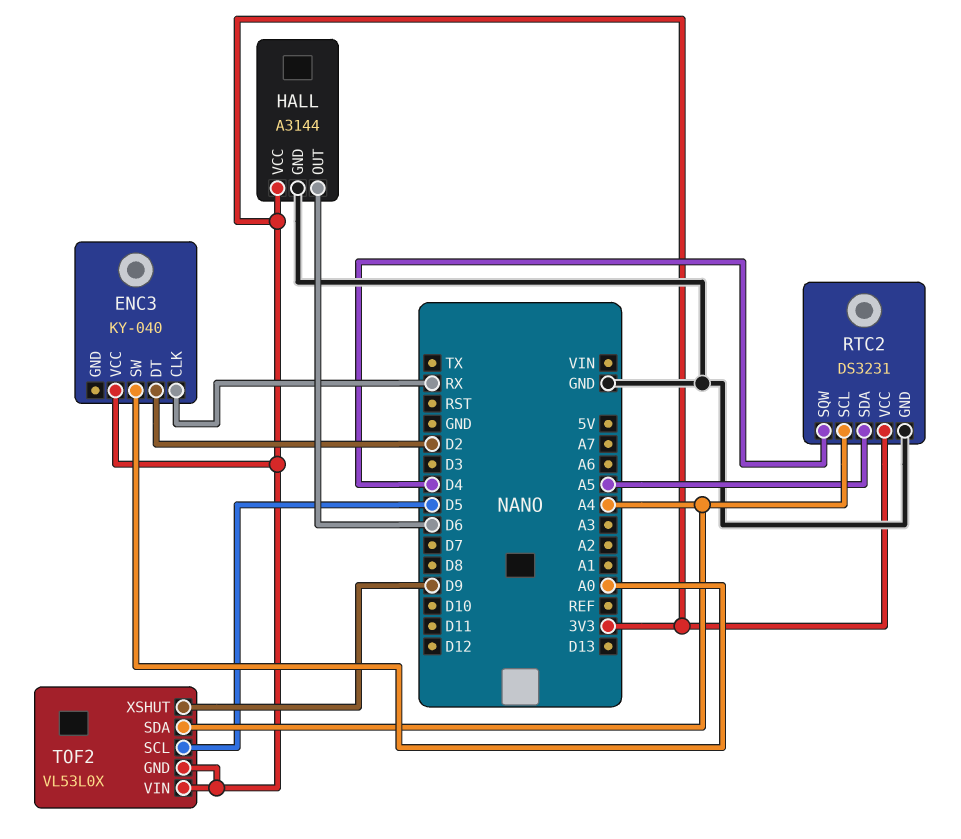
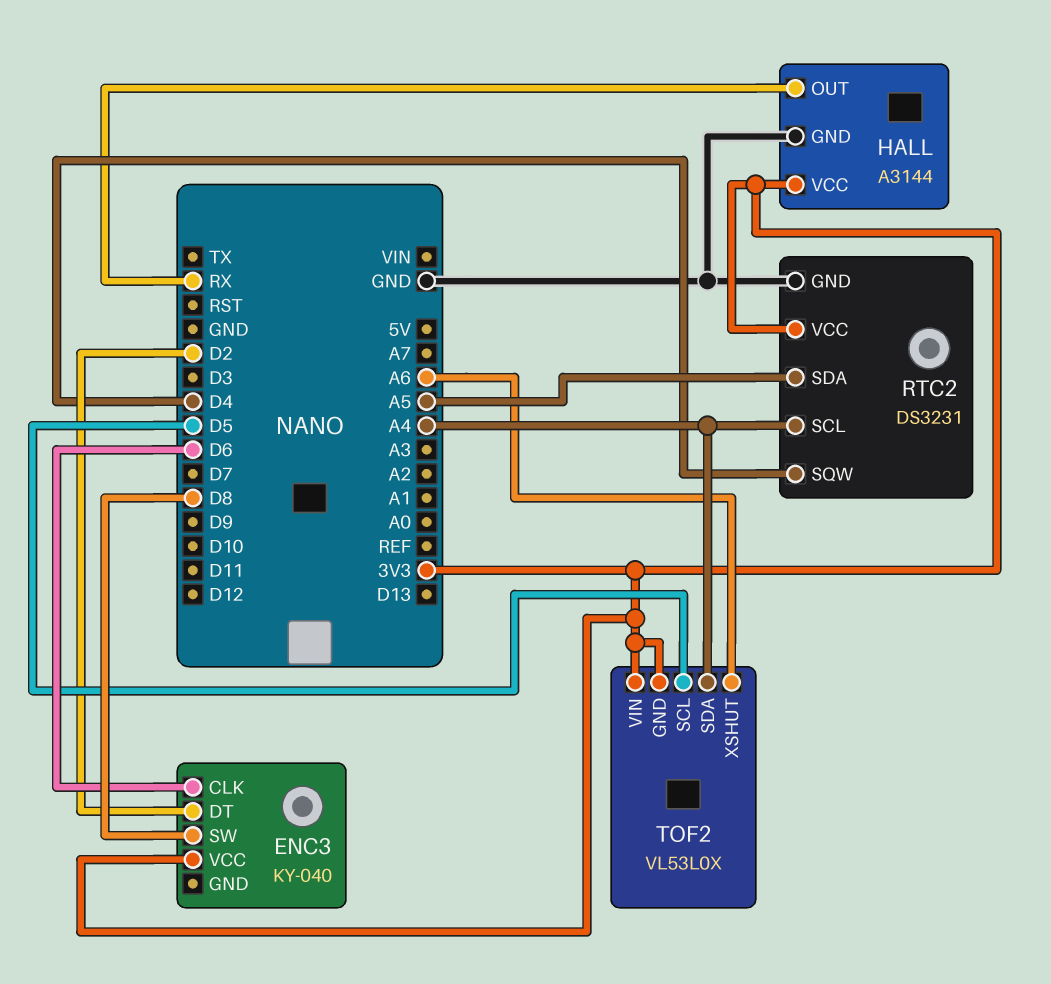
ENC3 pin CLK: RX -> D6
ENC3 pin SW: A0 -> D8
HALL pin OUT: D6 -> RX
TOF2 pin XSHUT: D9 -> A6

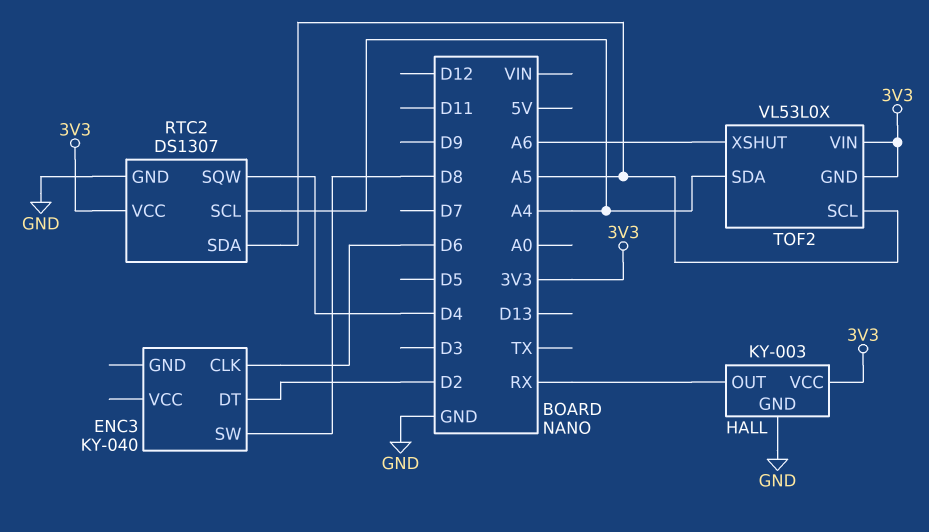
ENC3 pin VCC: 3V3 -> none
HALL: A3144 -> KY-003
RTC2: DS3231 -> DS1307
TOF2 pin SCL: D5 -> A5

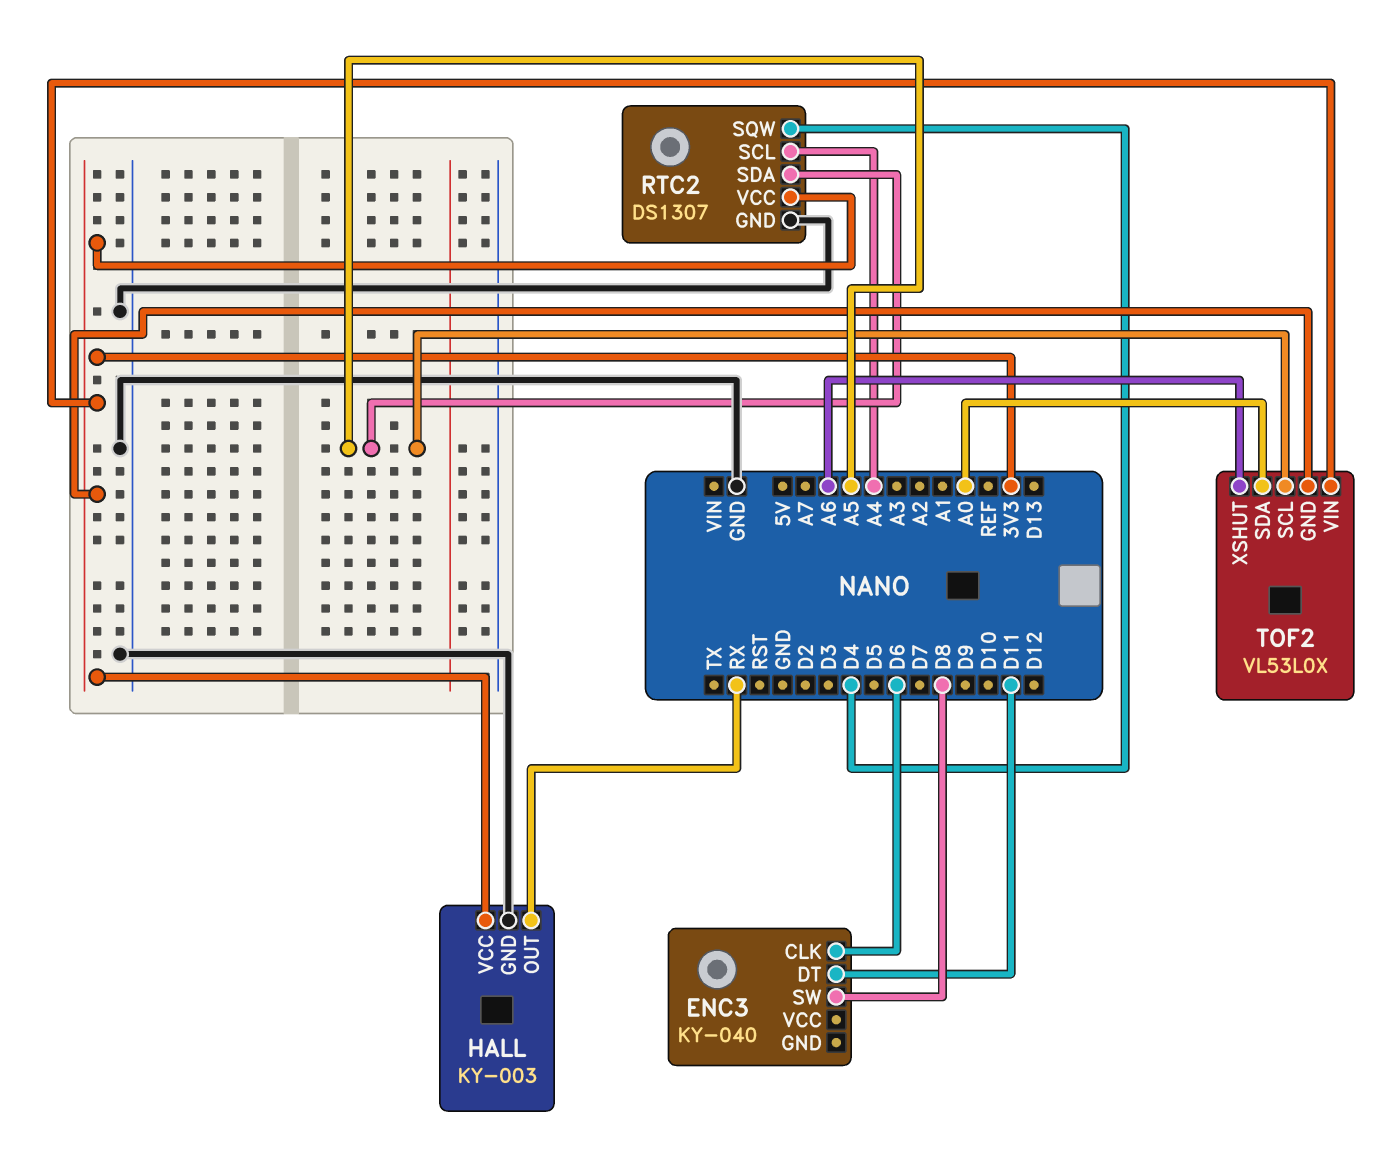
ENC3 pin DT: D2 -> D11
TOF2 pin SDA: A4 -> A0

